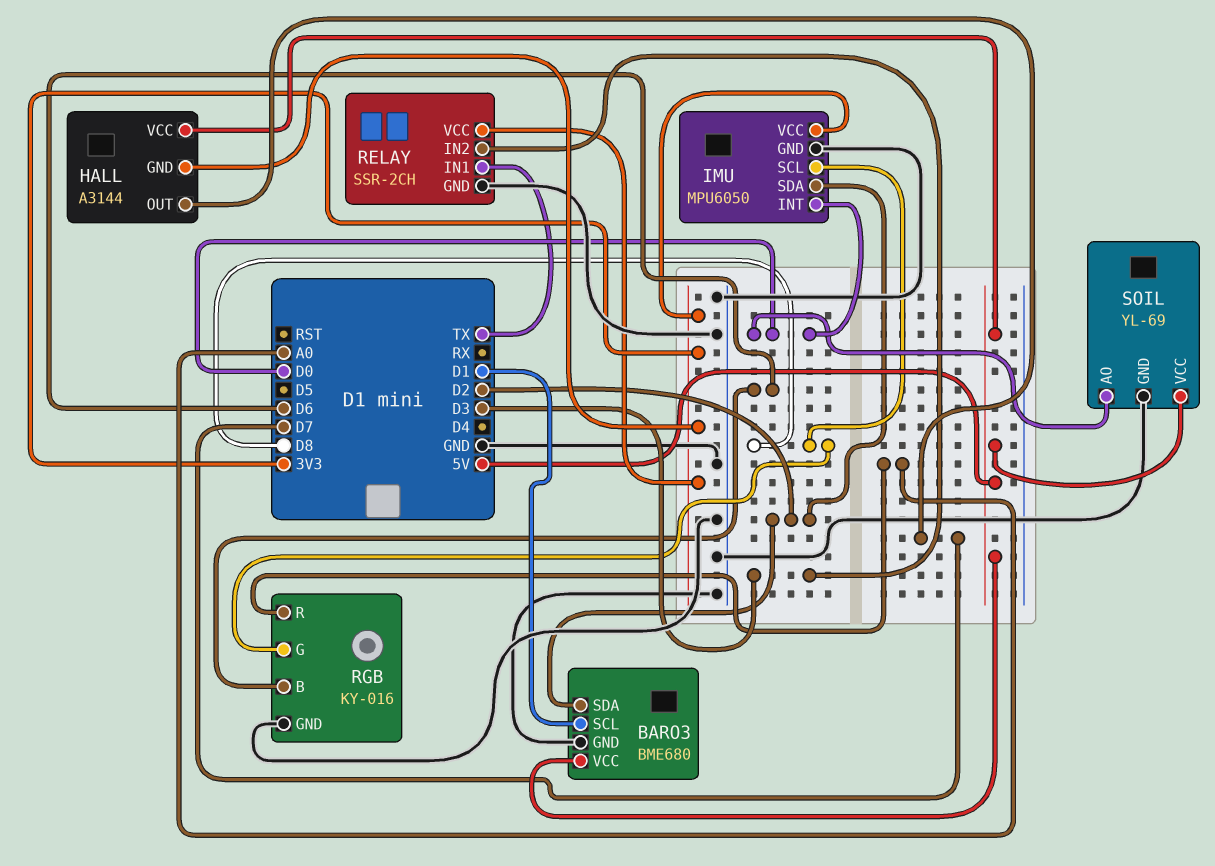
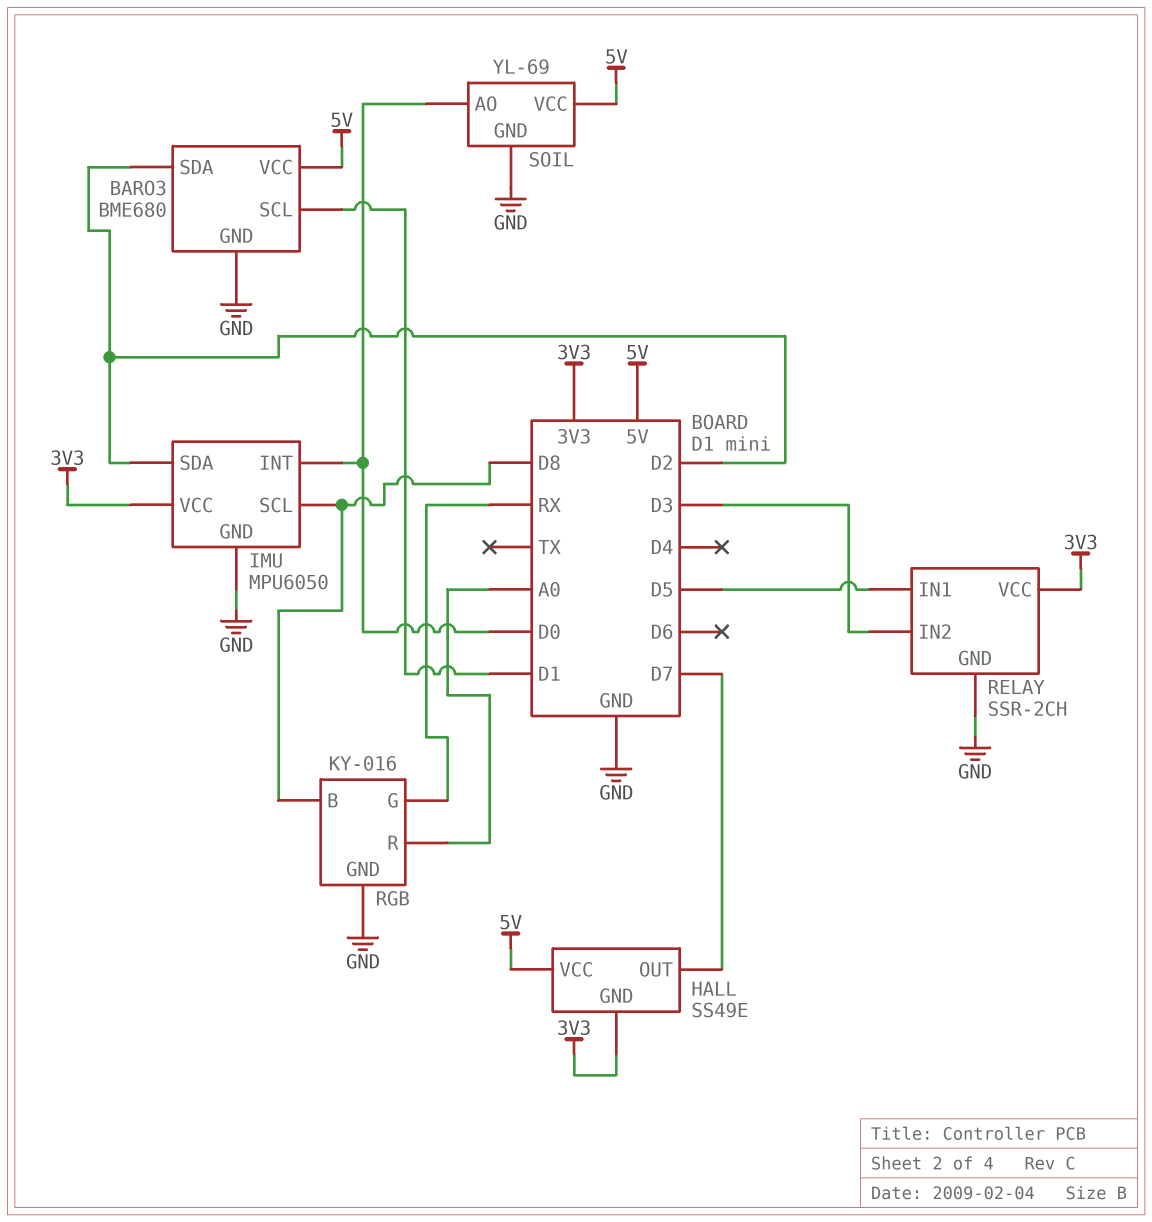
HALL: A3144 -> SS49E
RELAY pin IN1: TX -> D5
RGB pin B: D6 -> D8
RGB pin G: D8 -> RX

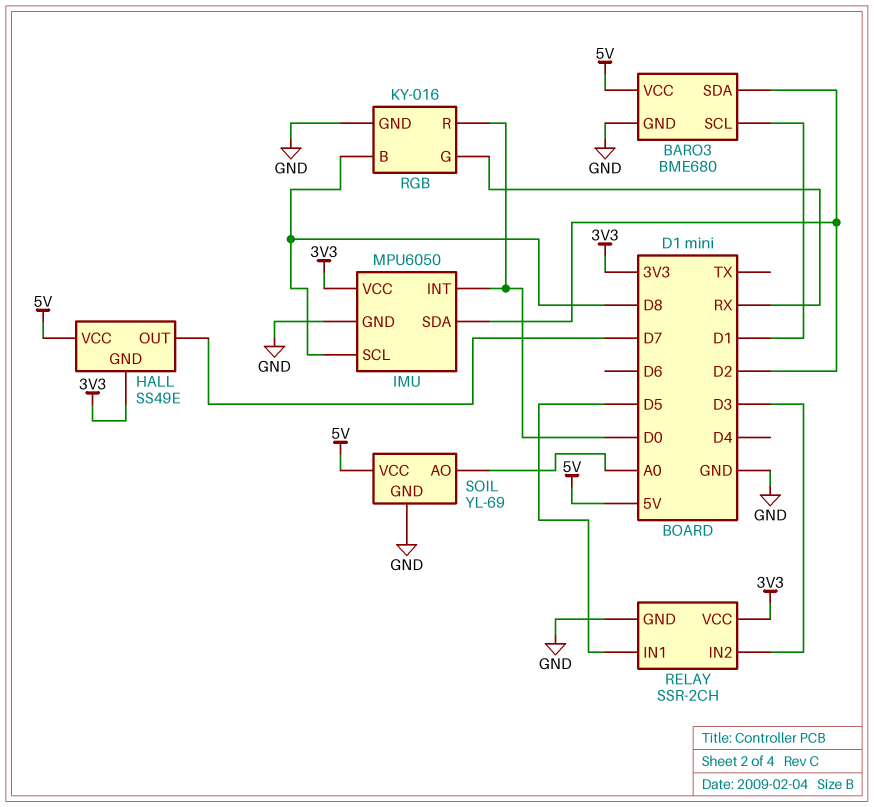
RGB pin R: A0 -> D0
SOIL pin AO: D0 -> A0

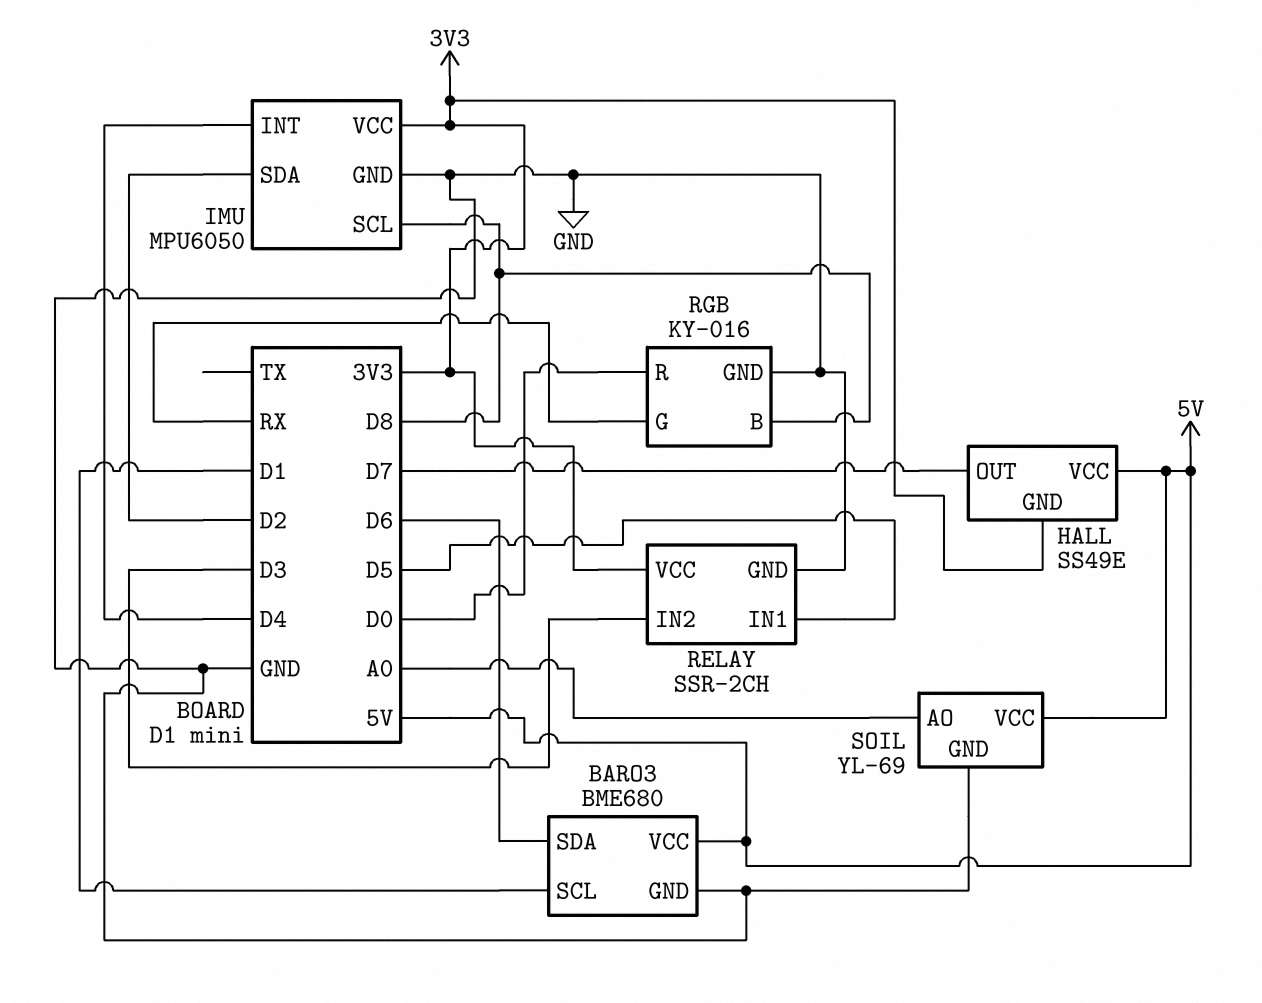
BARO3 pin SDA: D2 -> D6
IMU pin INT: D0 -> D4

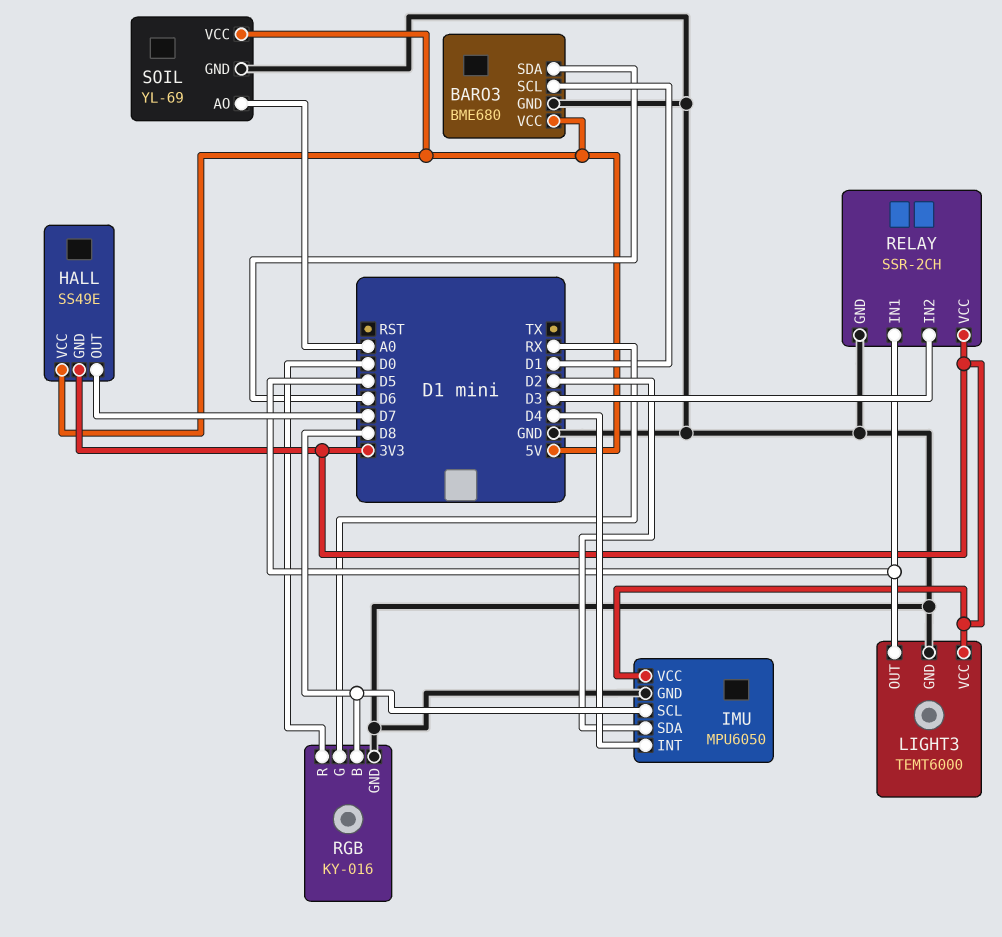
LIGHT3: none -> TEMT6000
LIGHT3 pin GND: none -> GND
LIGHT3 pin OUT: none -> D5
LIGHT3 pin VCC: none -> 3V3

